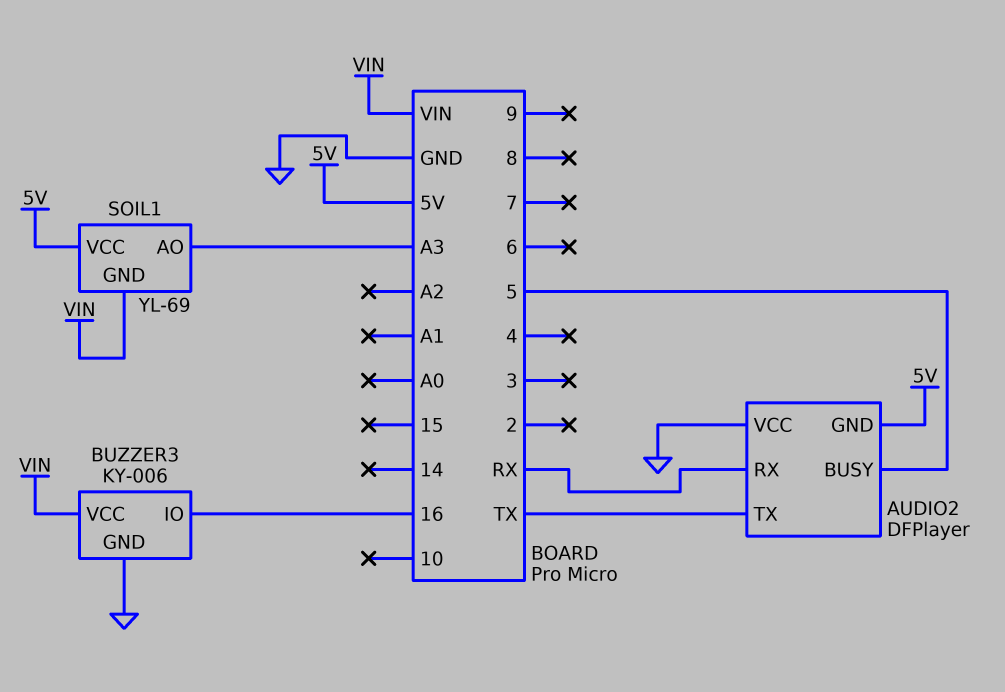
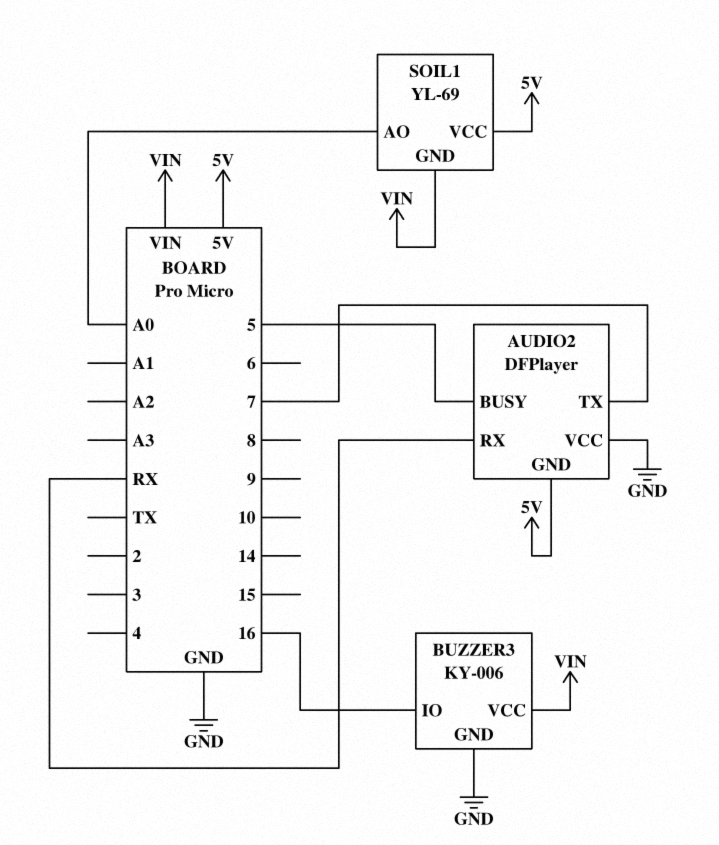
AUDIO2 pin TX: TX -> 7
SOIL1 pin AO: A3 -> A0

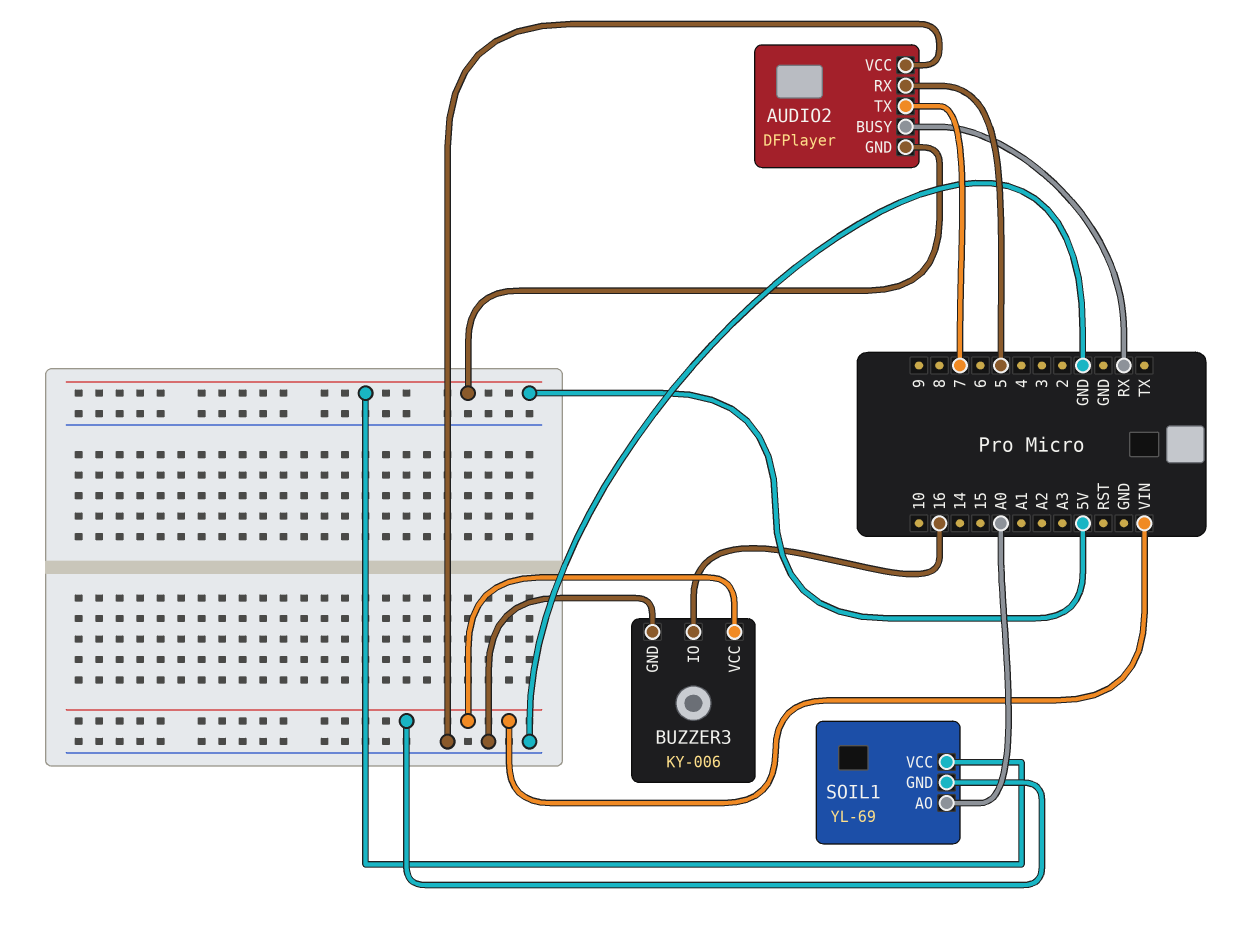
AUDIO2 pin BUSY: 5 -> RX
AUDIO2 pin RX: RX -> 5

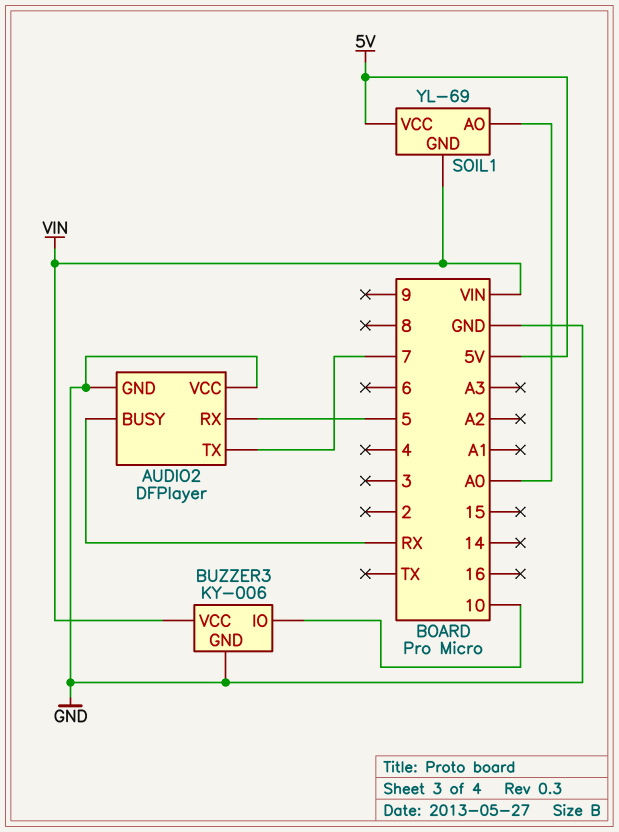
AUDIO2 pin GND: 5V -> GND
BUZZER3 pin IO: 16 -> 10

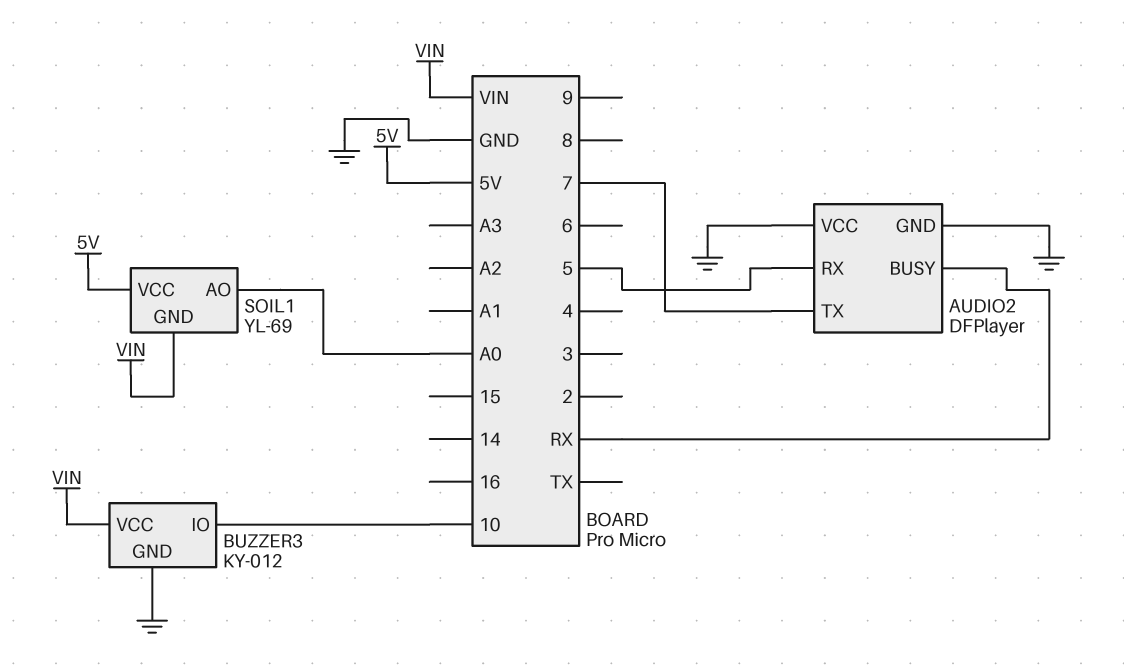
BUZZER3: KY-006 -> KY-012

